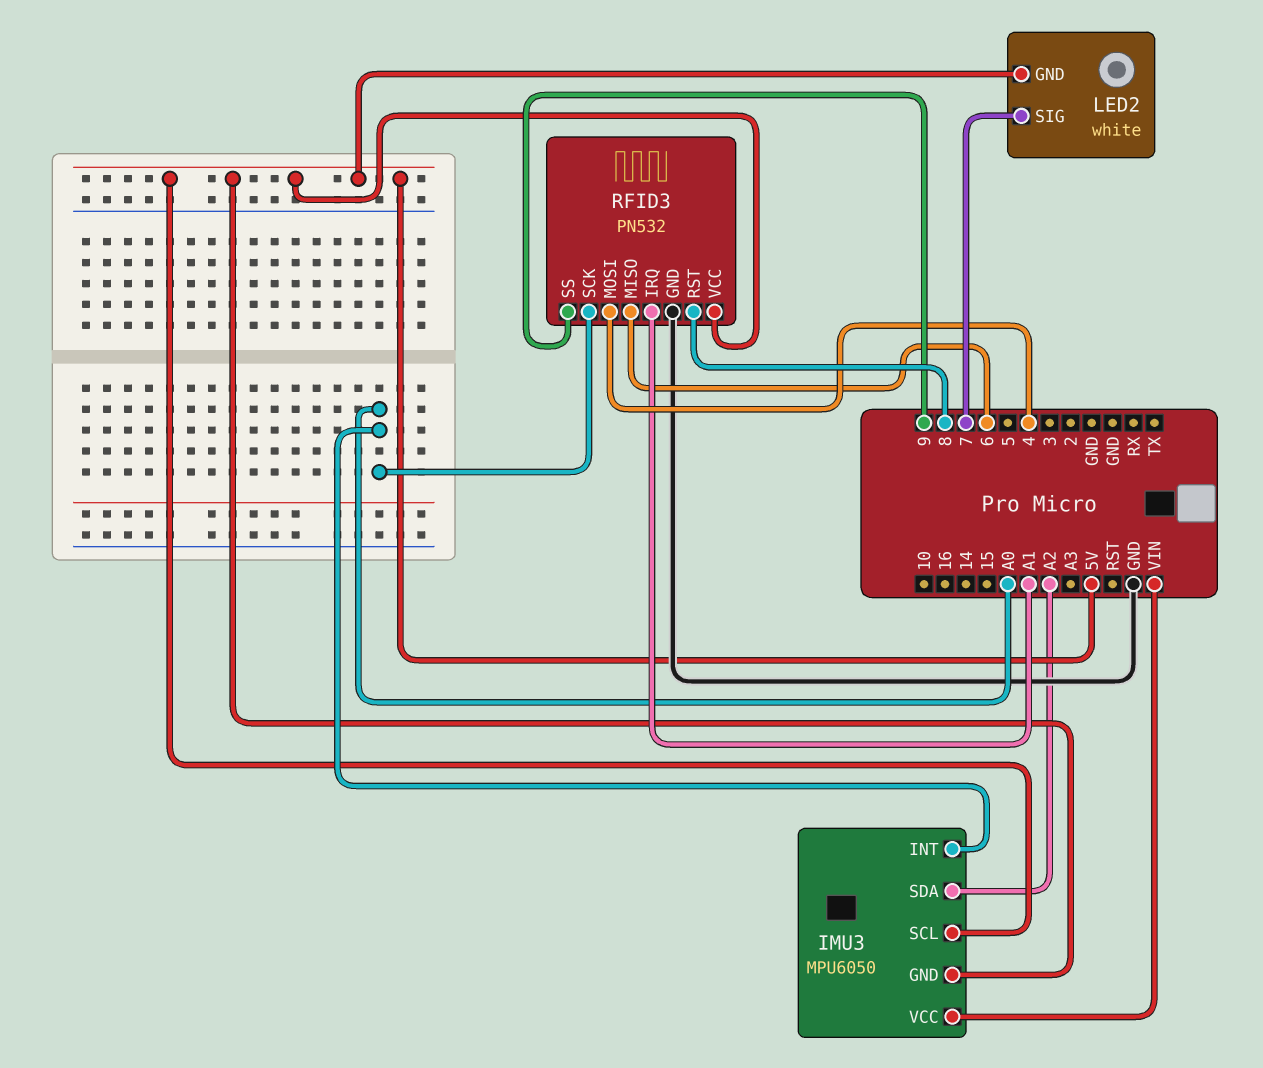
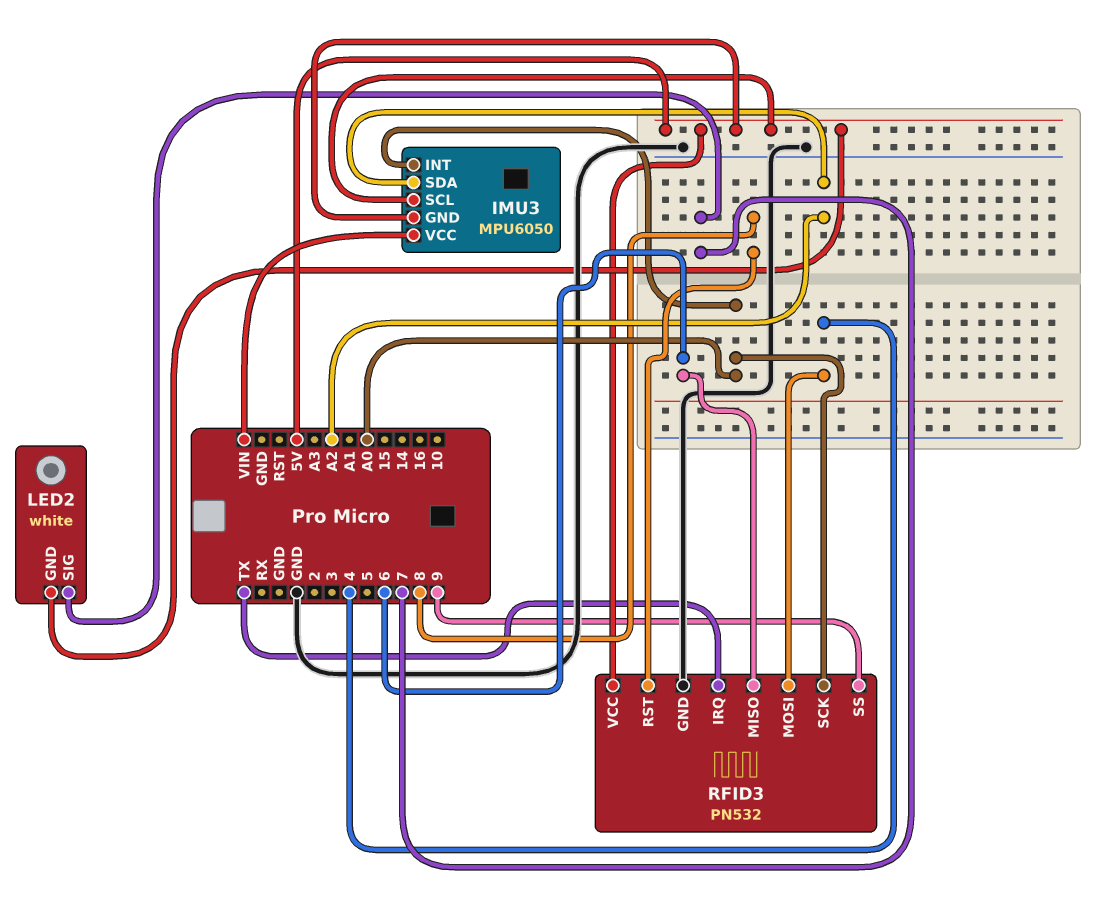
RFID3 pin IRQ: A1 -> TX

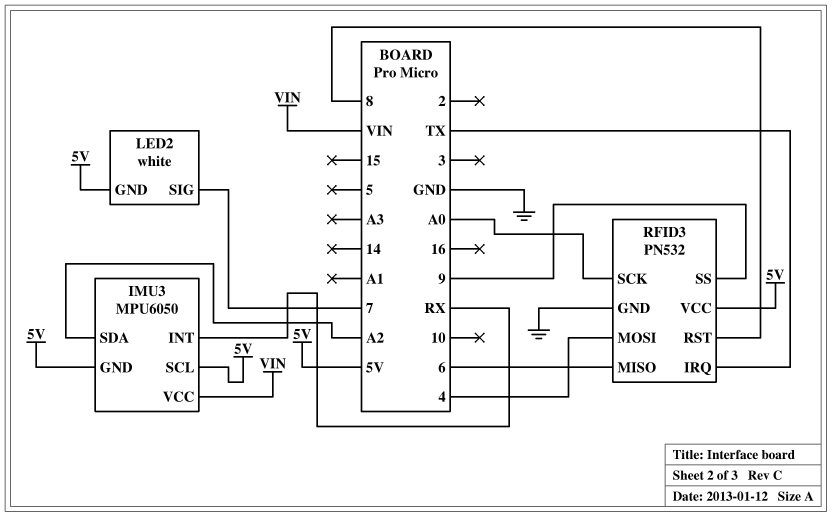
IMU3 pin INT: A0 -> RX

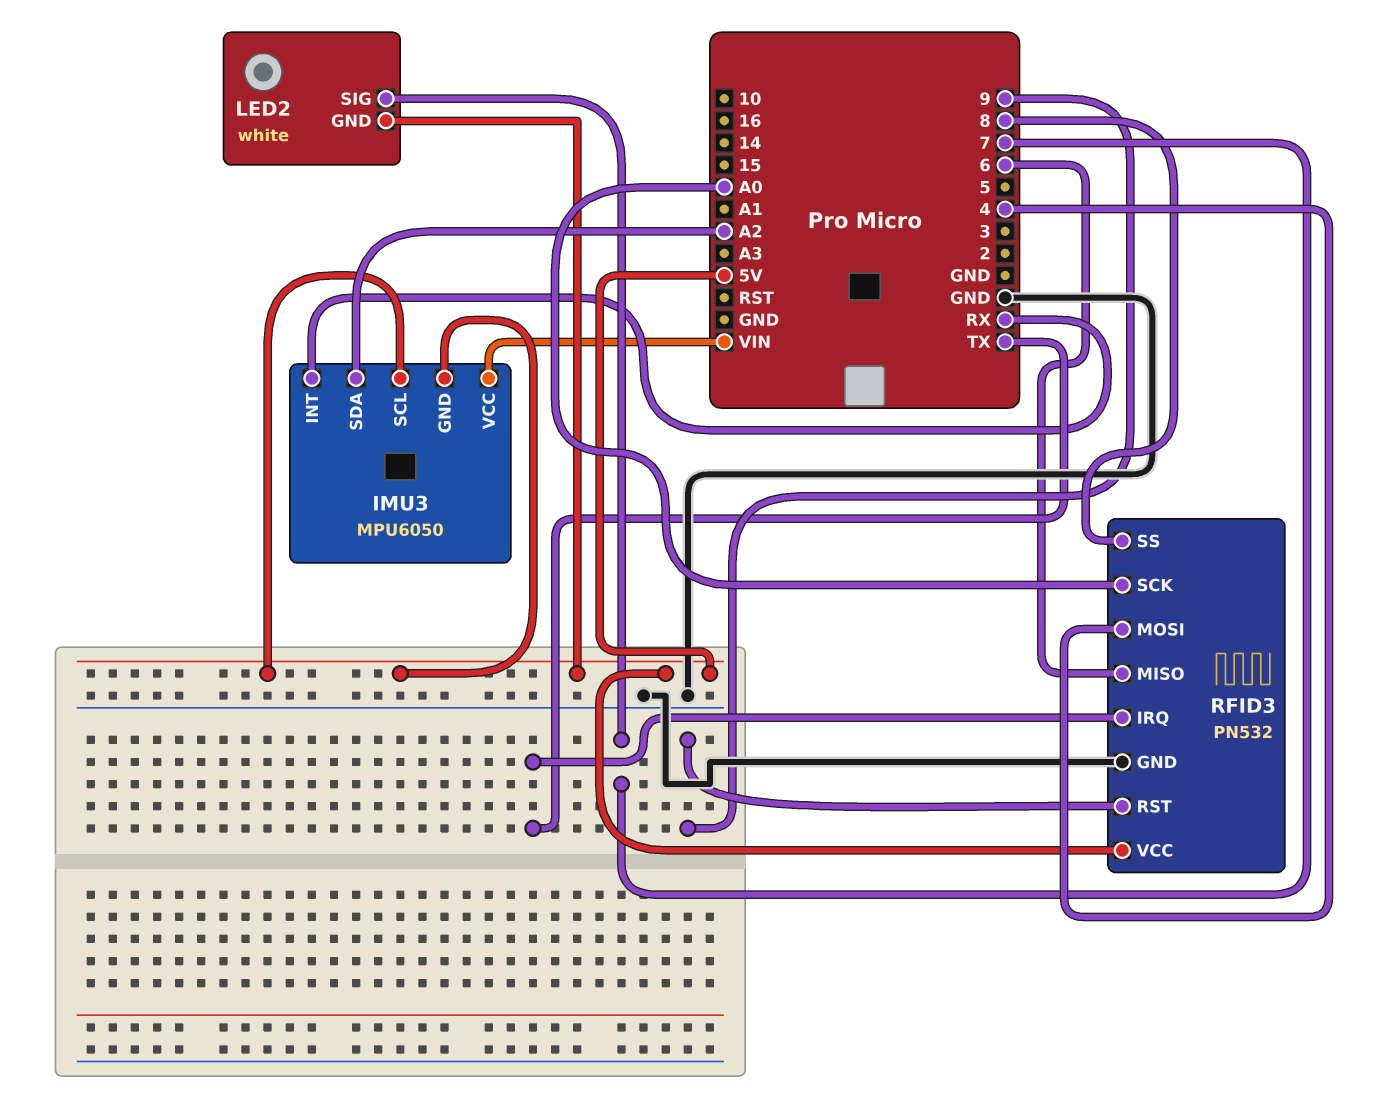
RFID3 pin RST: 8 -> 9
RFID3 pin SS: 9 -> 8

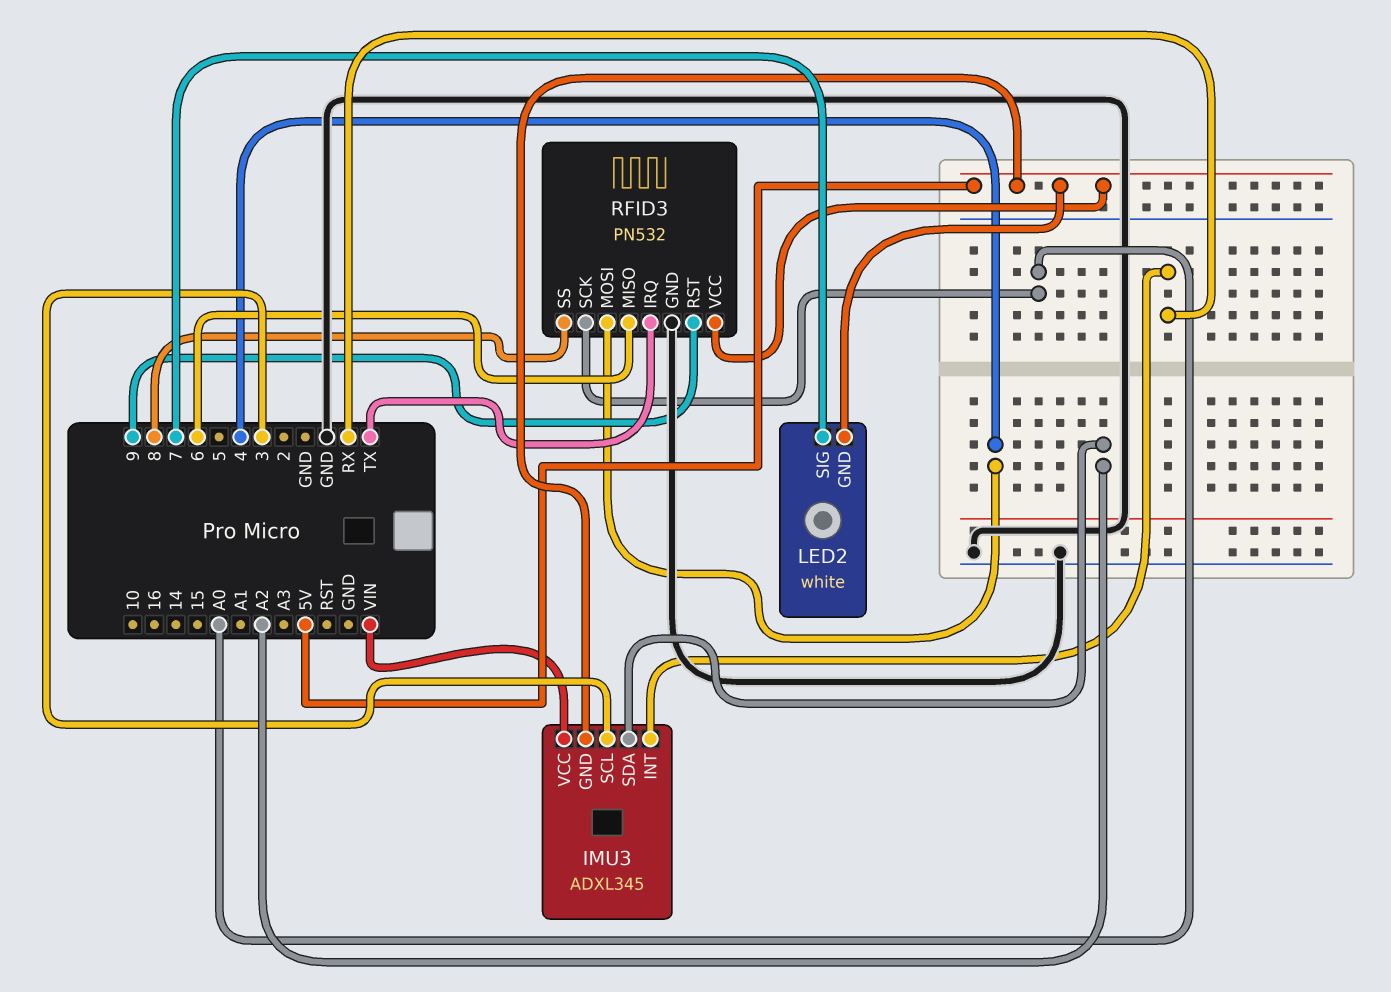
IMU3: MPU6050 -> ADXL345
IMU3 pin SCL: 5V -> 3

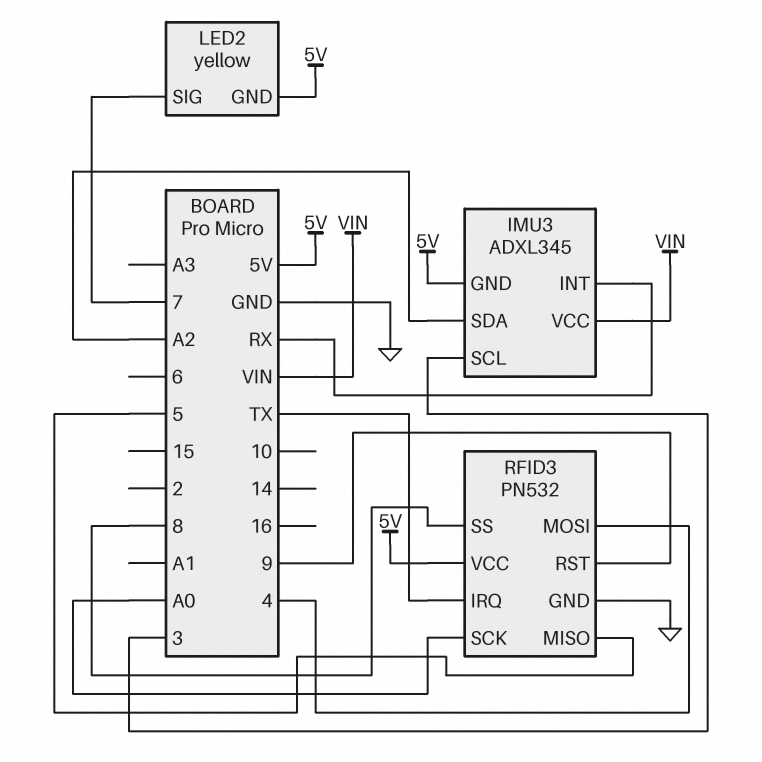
LED2: white -> yellow
RFID3 pin MISO: 6 -> 5

